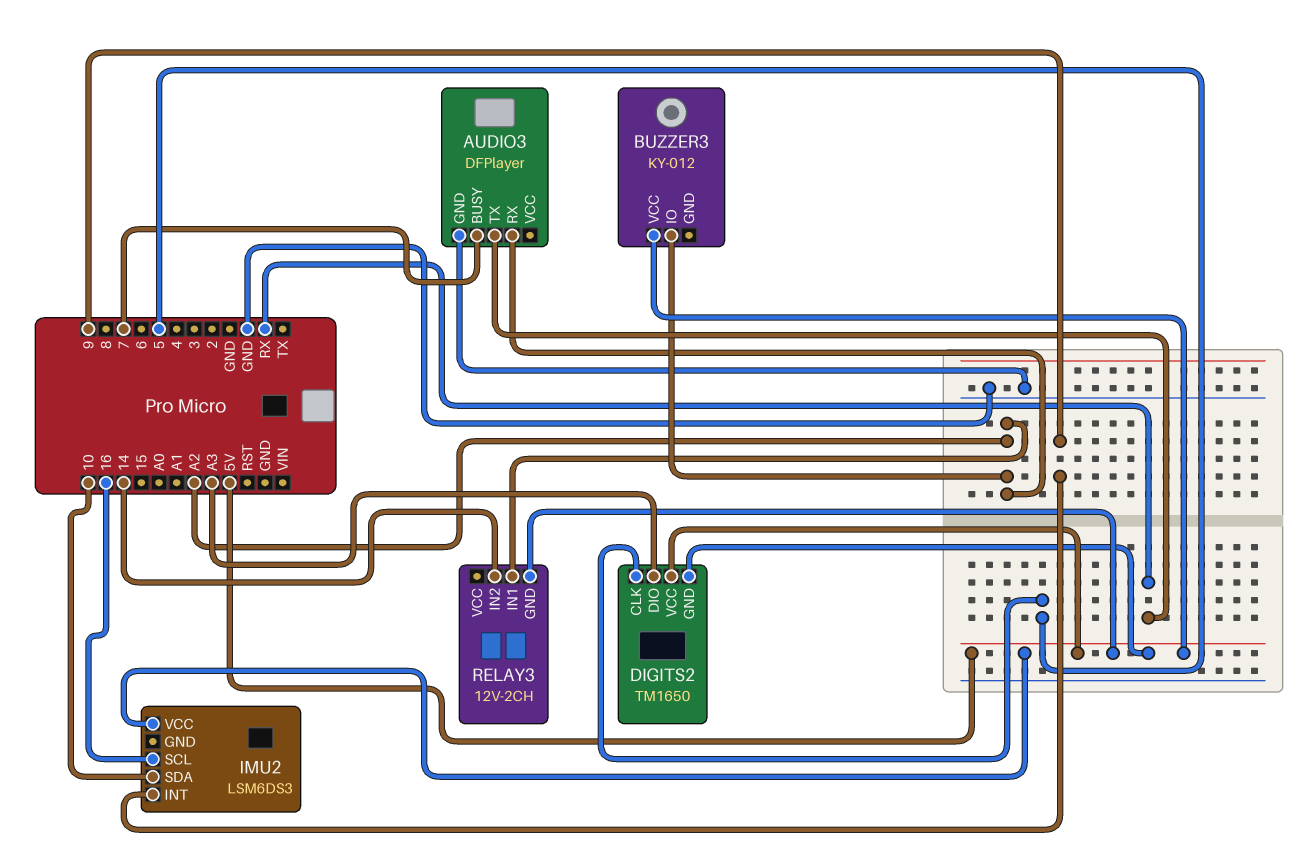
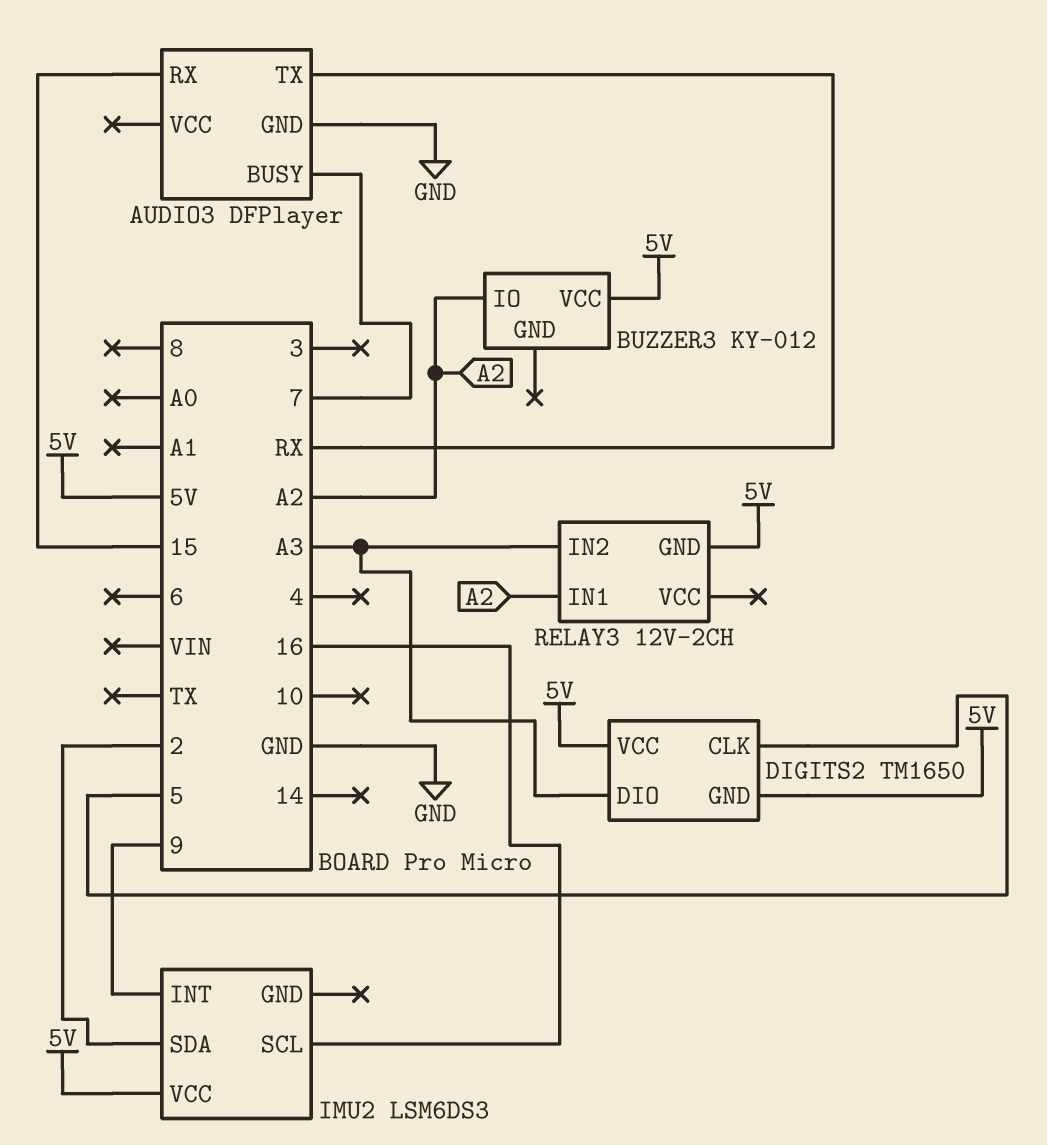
AUDIO3 pin RX: A2 -> 15
IMU2 pin SDA: 10 -> 2
RELAY3 pin IN2: 14 -> A3

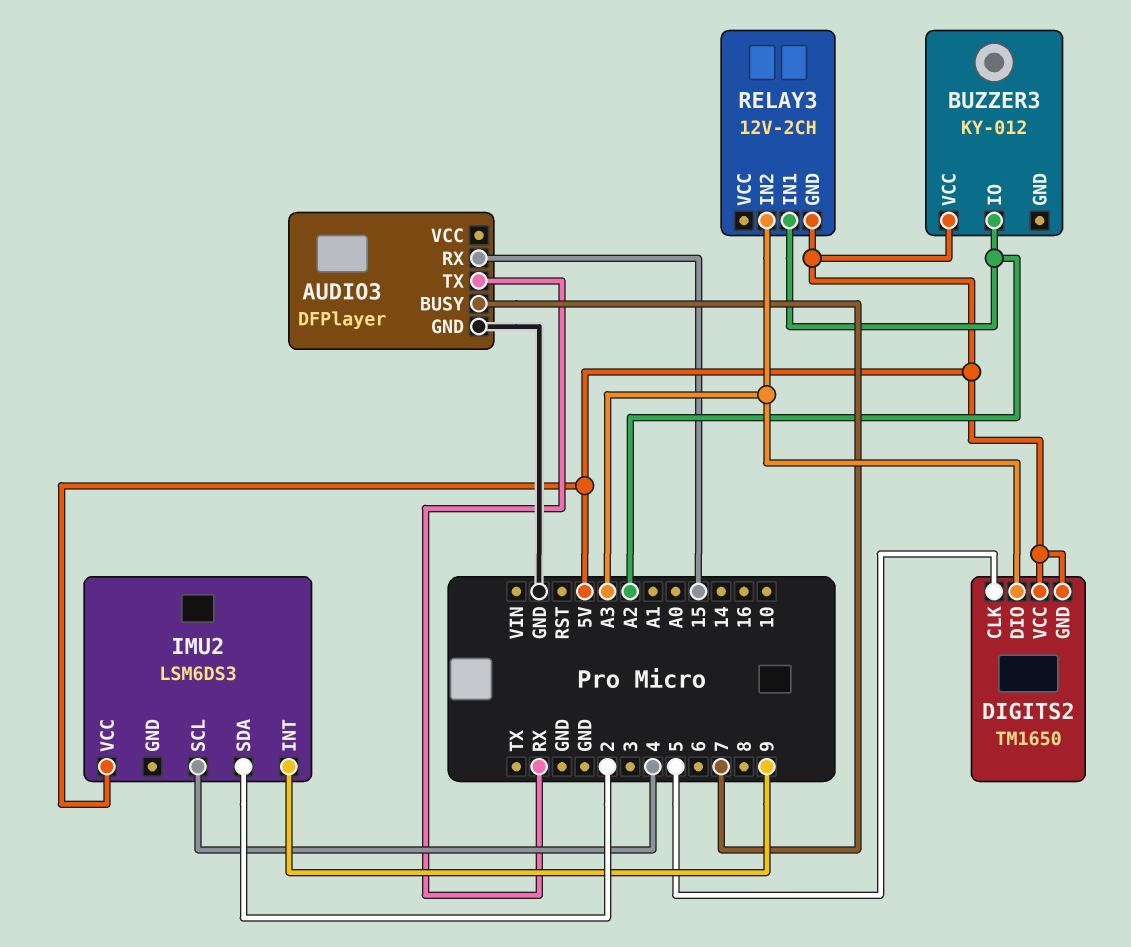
IMU2 pin SCL: 16 -> 4

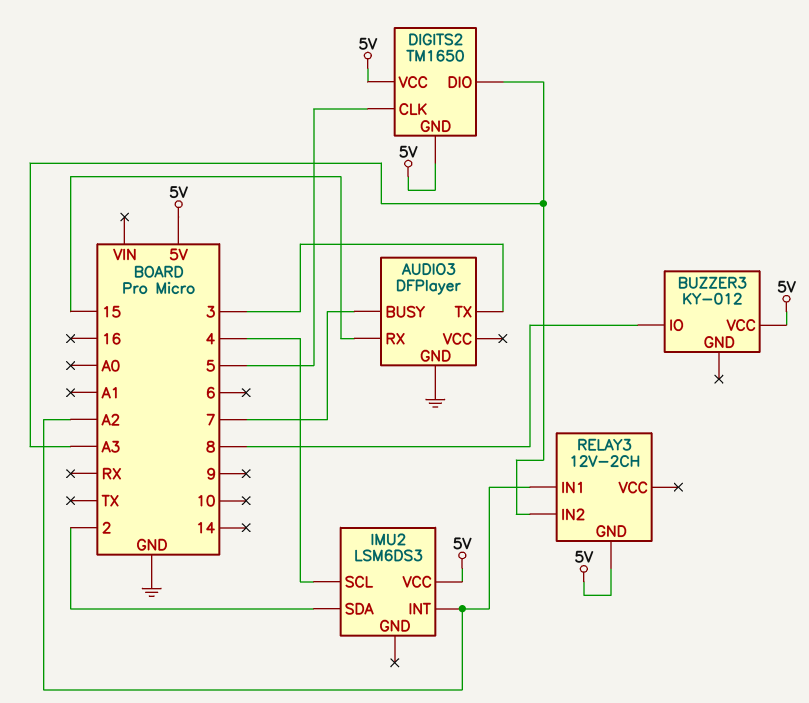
AUDIO3 pin TX: RX -> 3
BUZZER3 pin IO: A2 -> 8
IMU2 pin INT: 9 -> A2

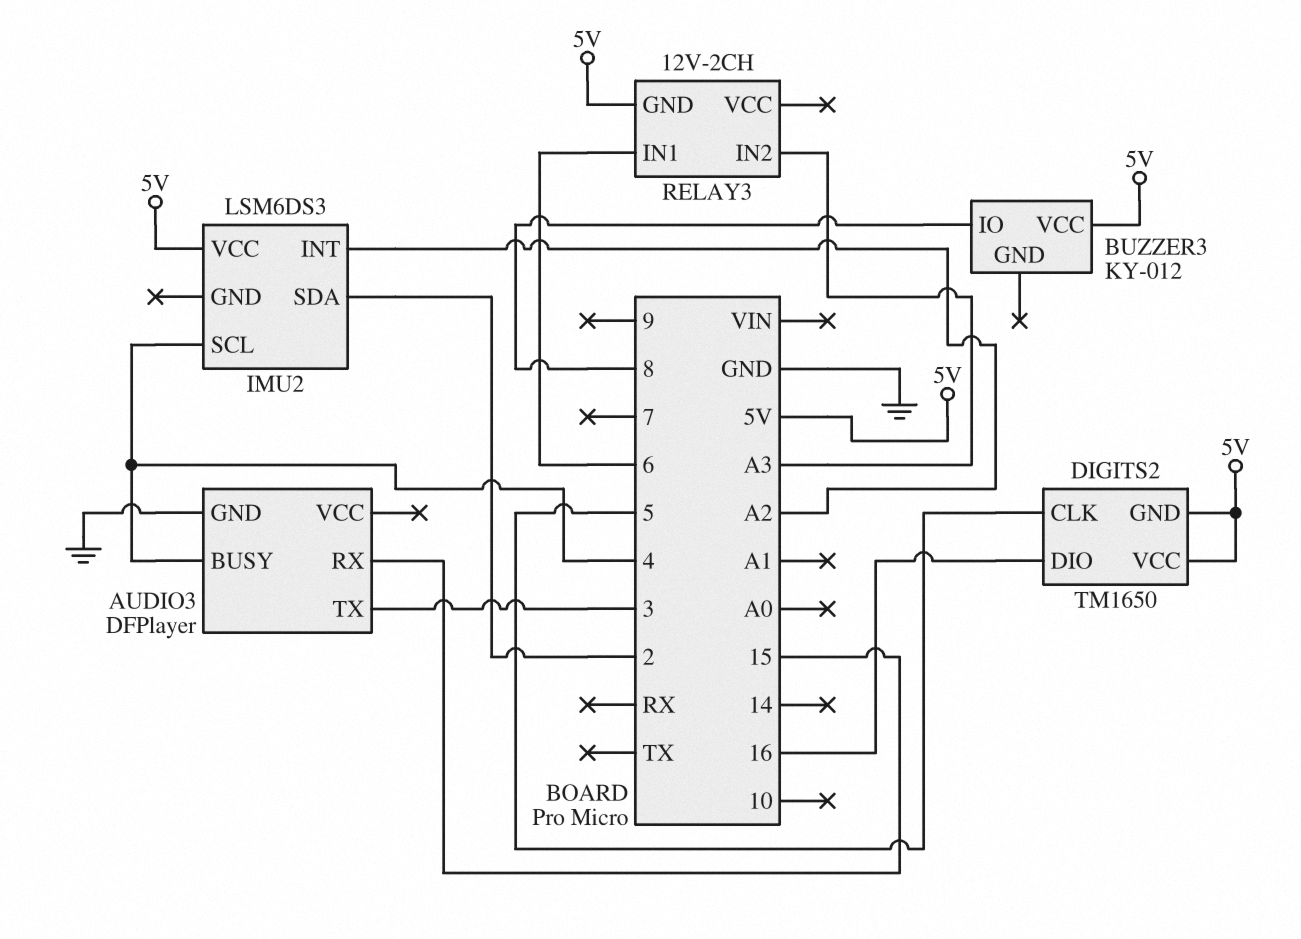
AUDIO3 pin BUSY: 7 -> 4
DIGITS2 pin DIO: A3 -> 16
RELAY3 pin IN1: A2 -> 6

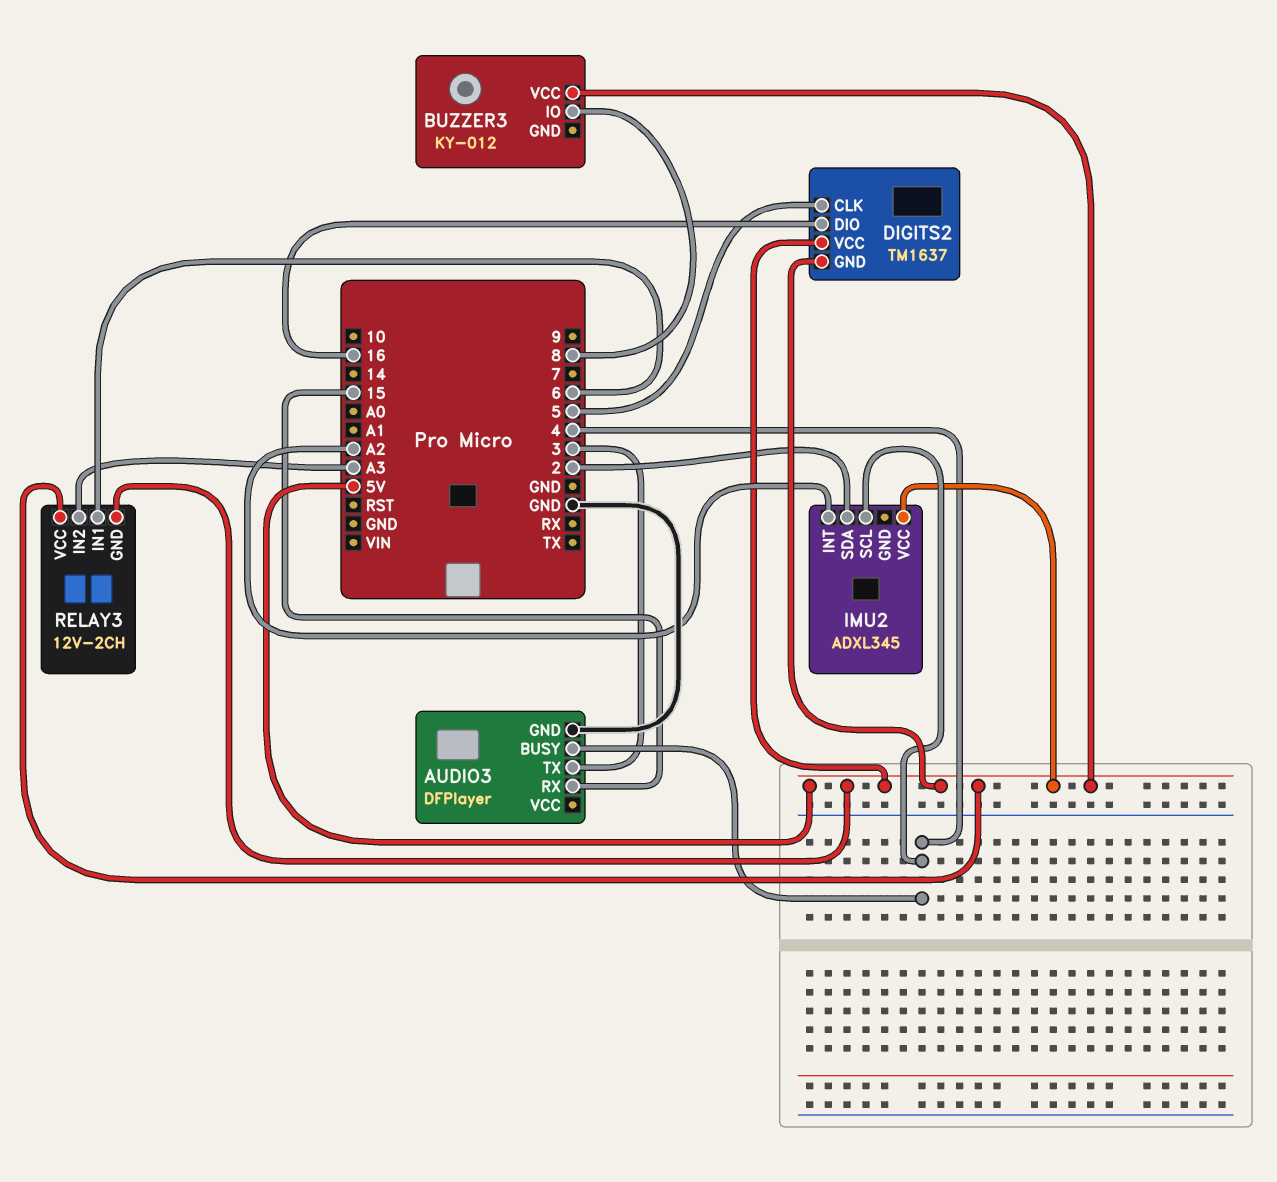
DIGITS2: TM1650 -> TM1637
IMU2: LSM6DS3 -> ADXL345
RELAY3 pin VCC: none -> 5V

